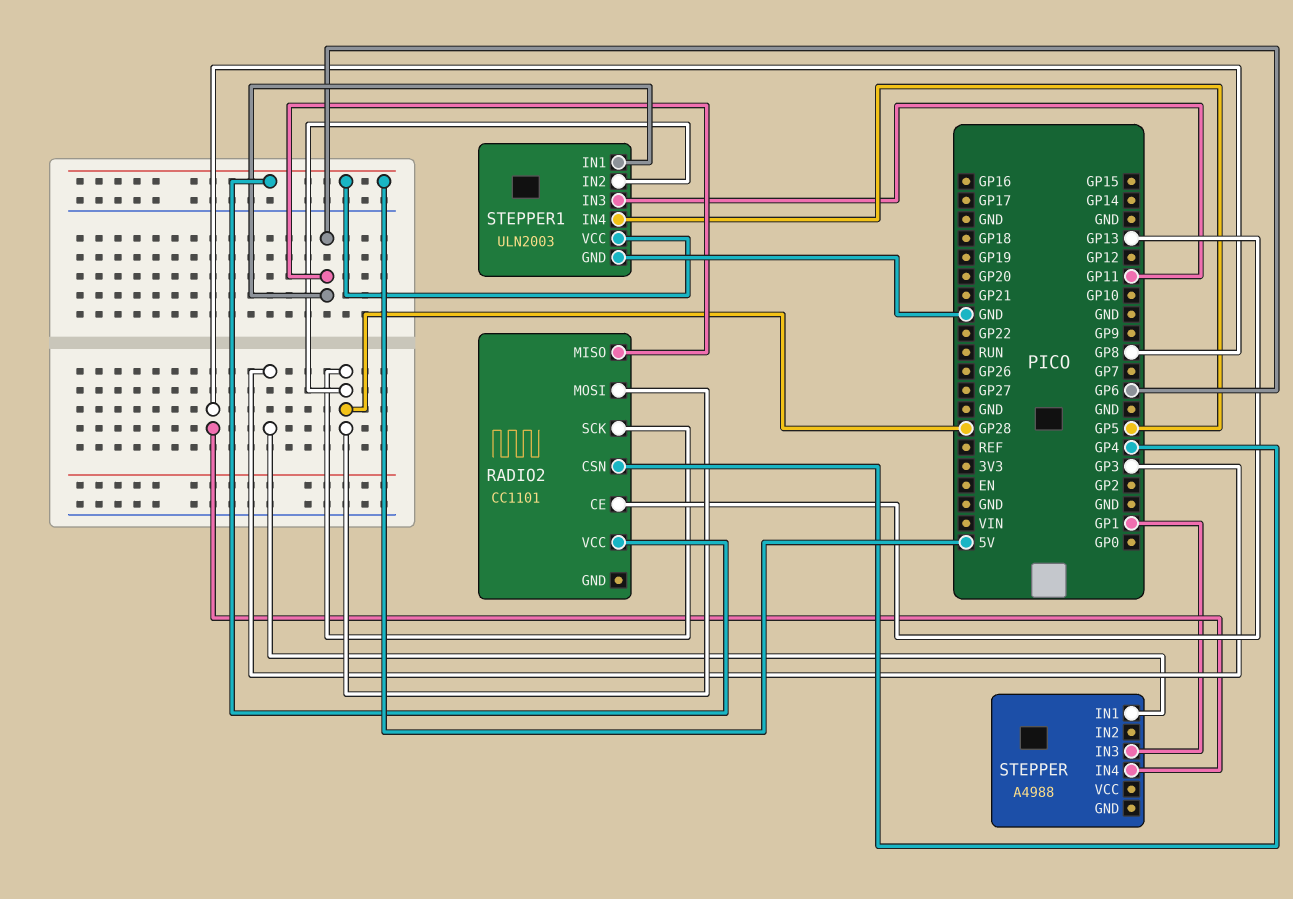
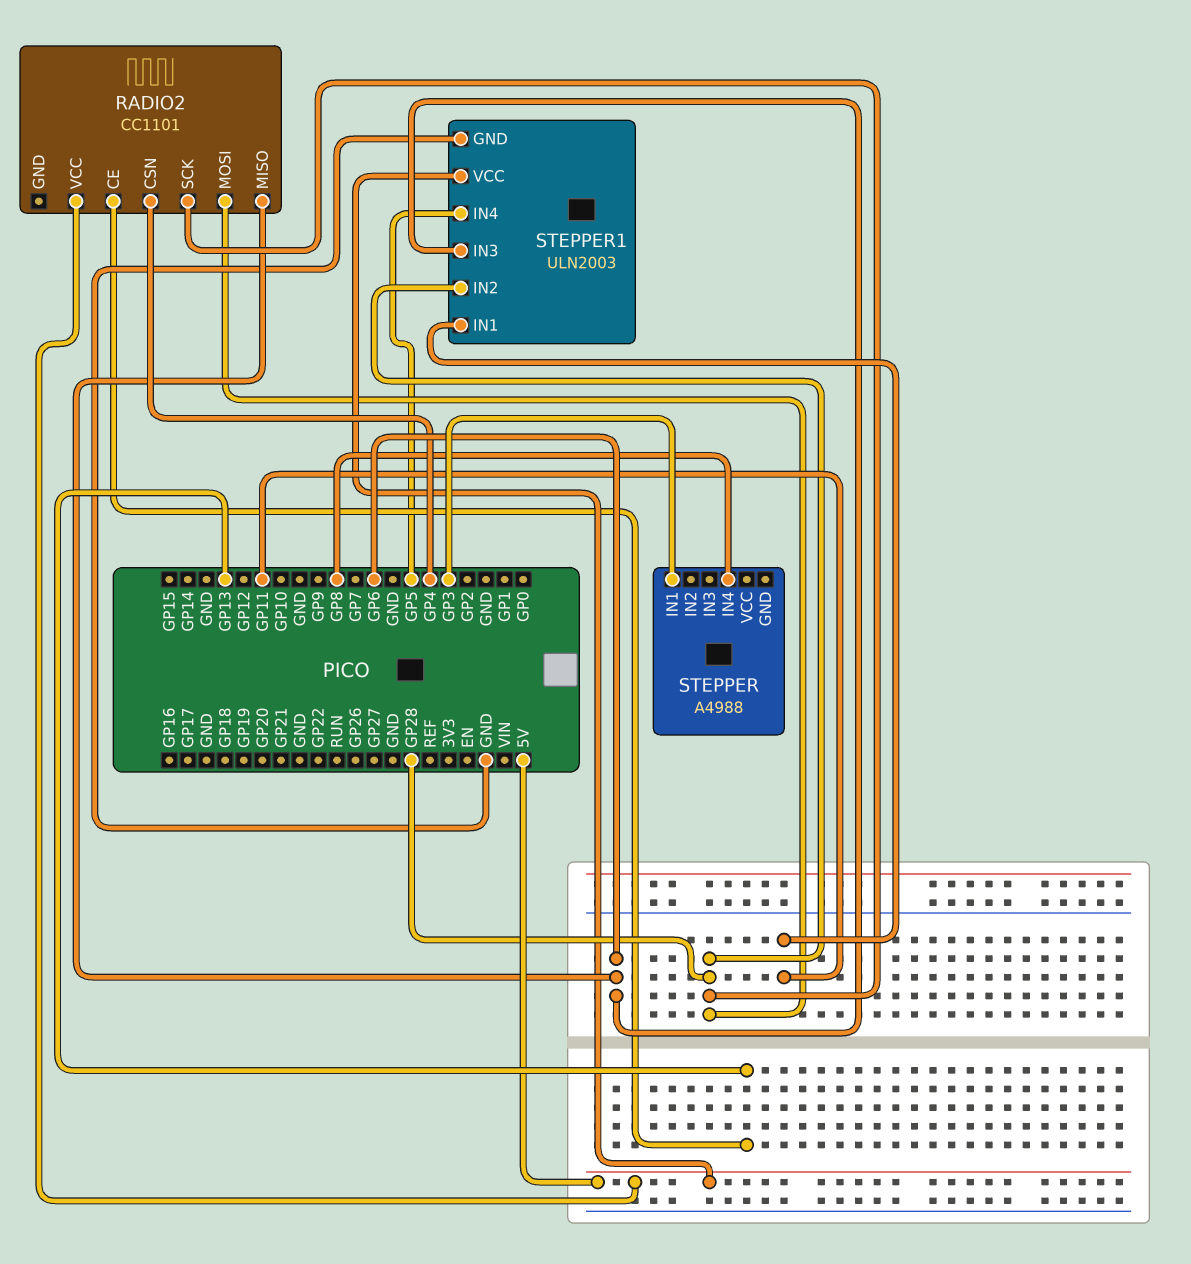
STEPPER pin IN3: GP1 -> none
STEPPER1 pin IN1: GP6 -> GP11
STEPPER1 pin IN3: GP11 -> GP6

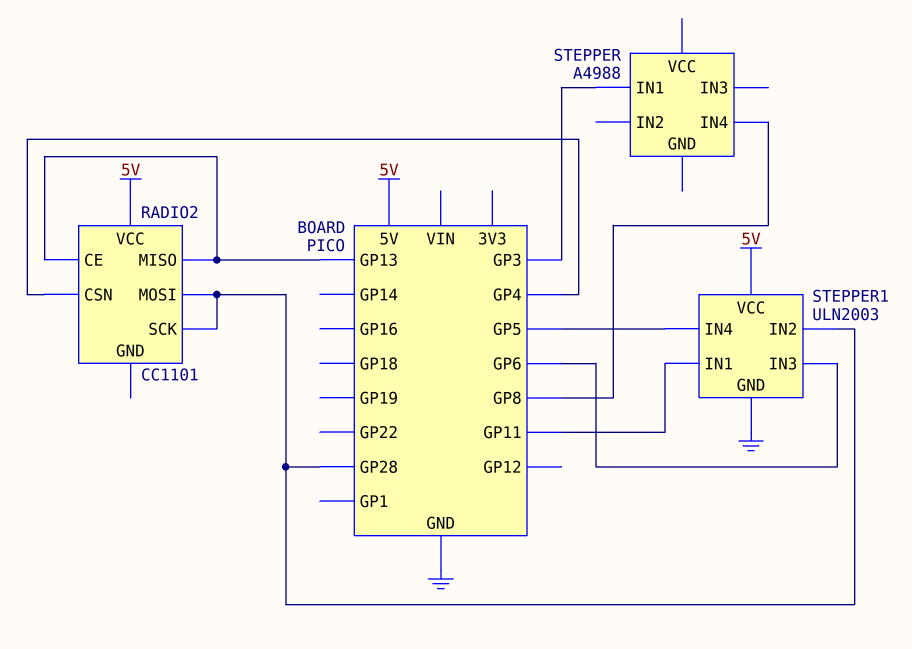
RADIO2 pin MISO: GP6 -> GP13

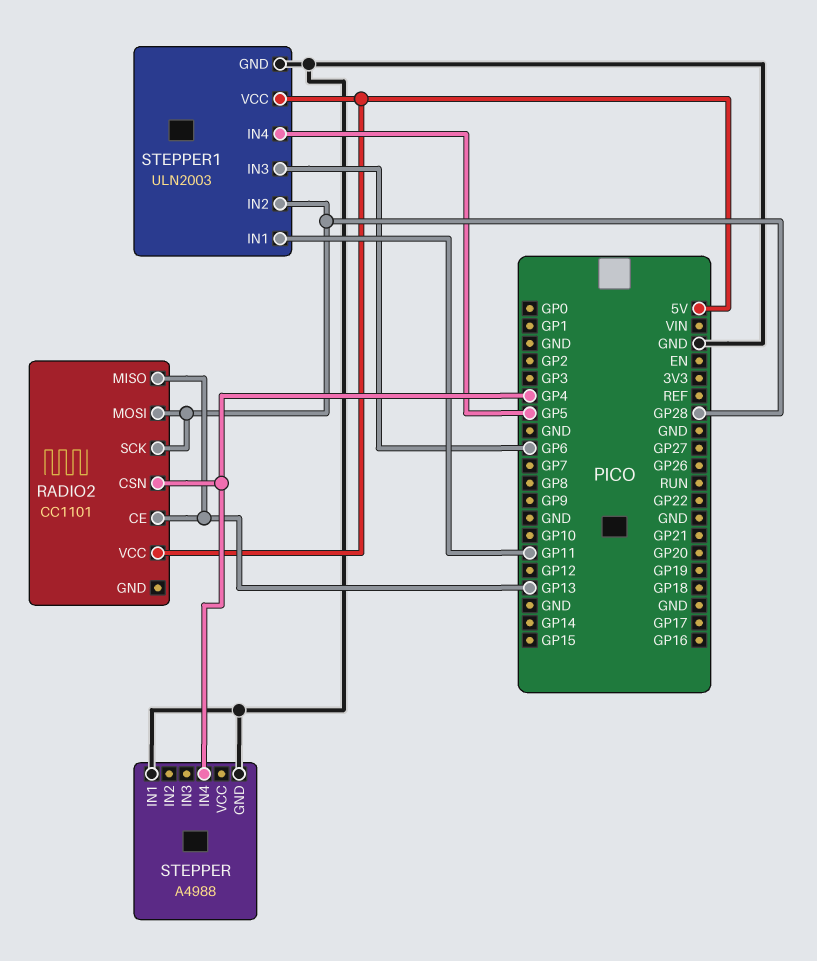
STEPPER pin GND: none -> GND
STEPPER pin IN1: GP3 -> GND
STEPPER pin IN4: GP8 -> GP4

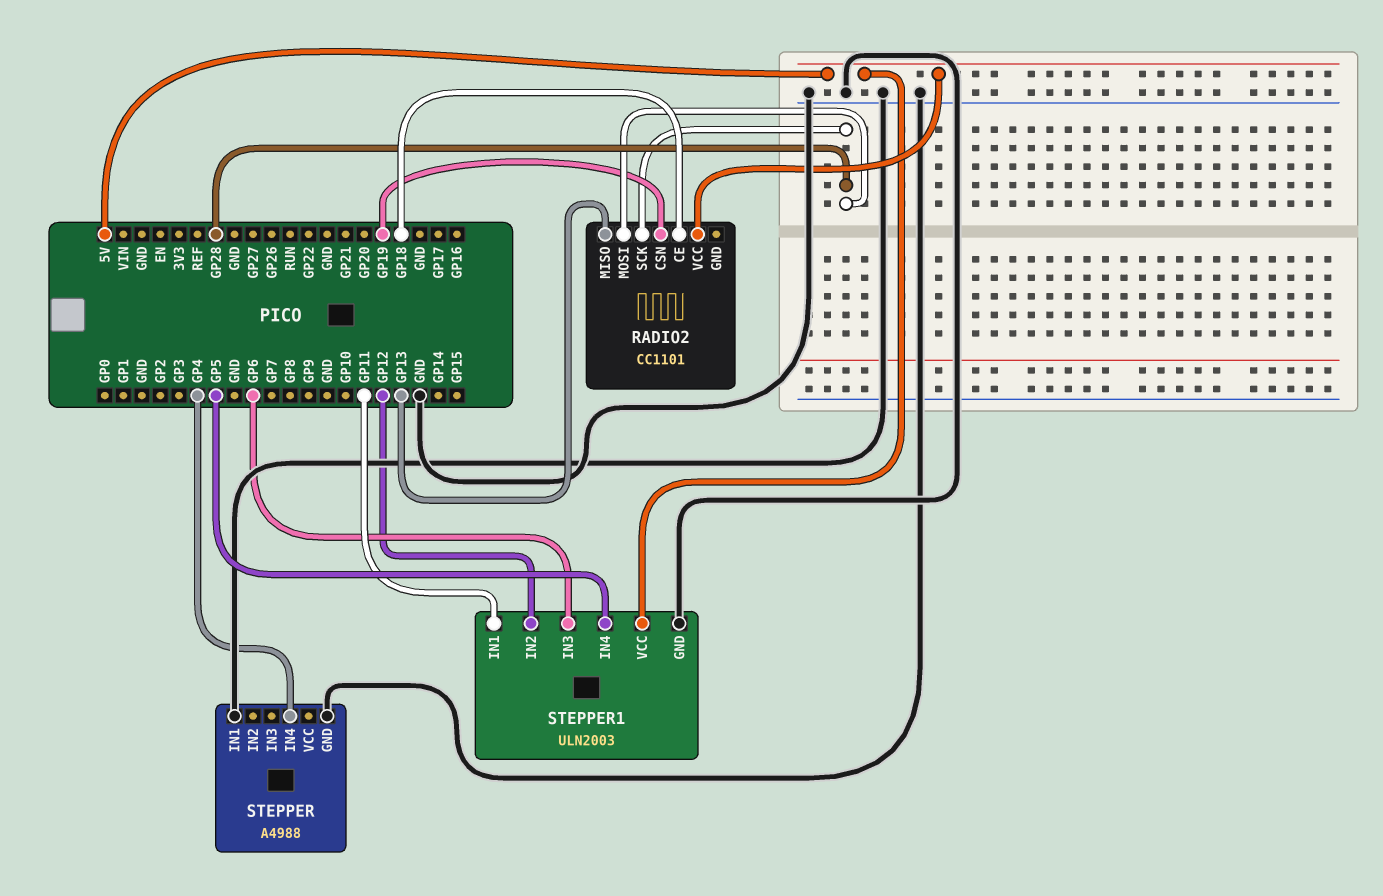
RADIO2 pin CE: GP13 -> GP18
RADIO2 pin CSN: GP4 -> GP19
STEPPER1 pin IN2: GP28 -> GP12

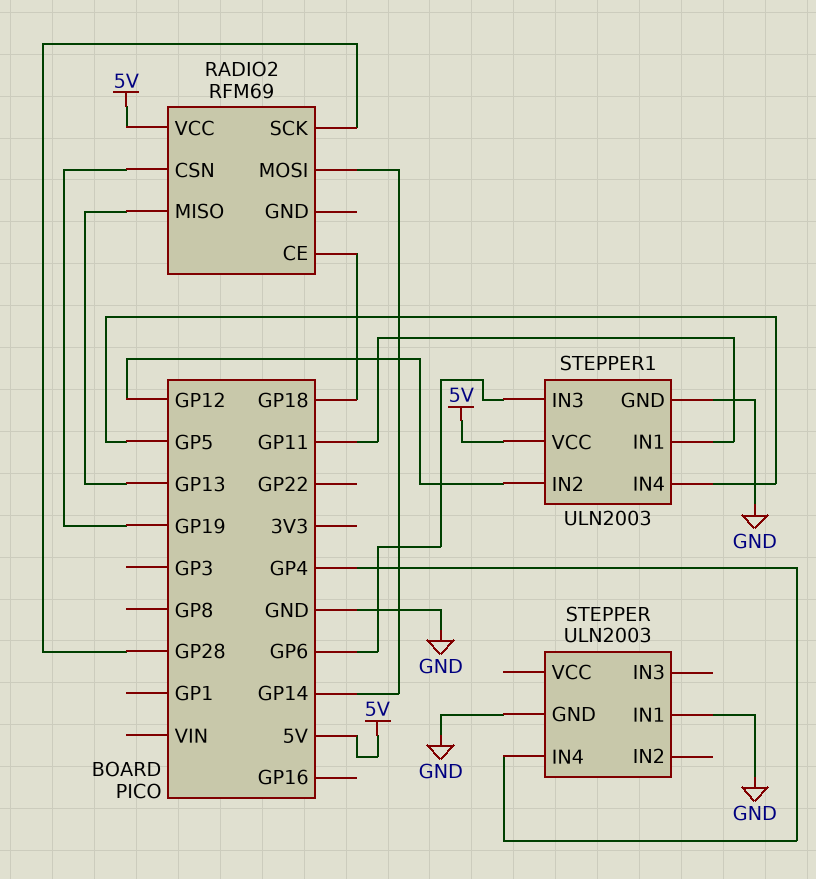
RADIO2: CC1101 -> RFM69
RADIO2 pin MOSI: GP28 -> GP14
STEPPER: A4988 -> ULN2003

